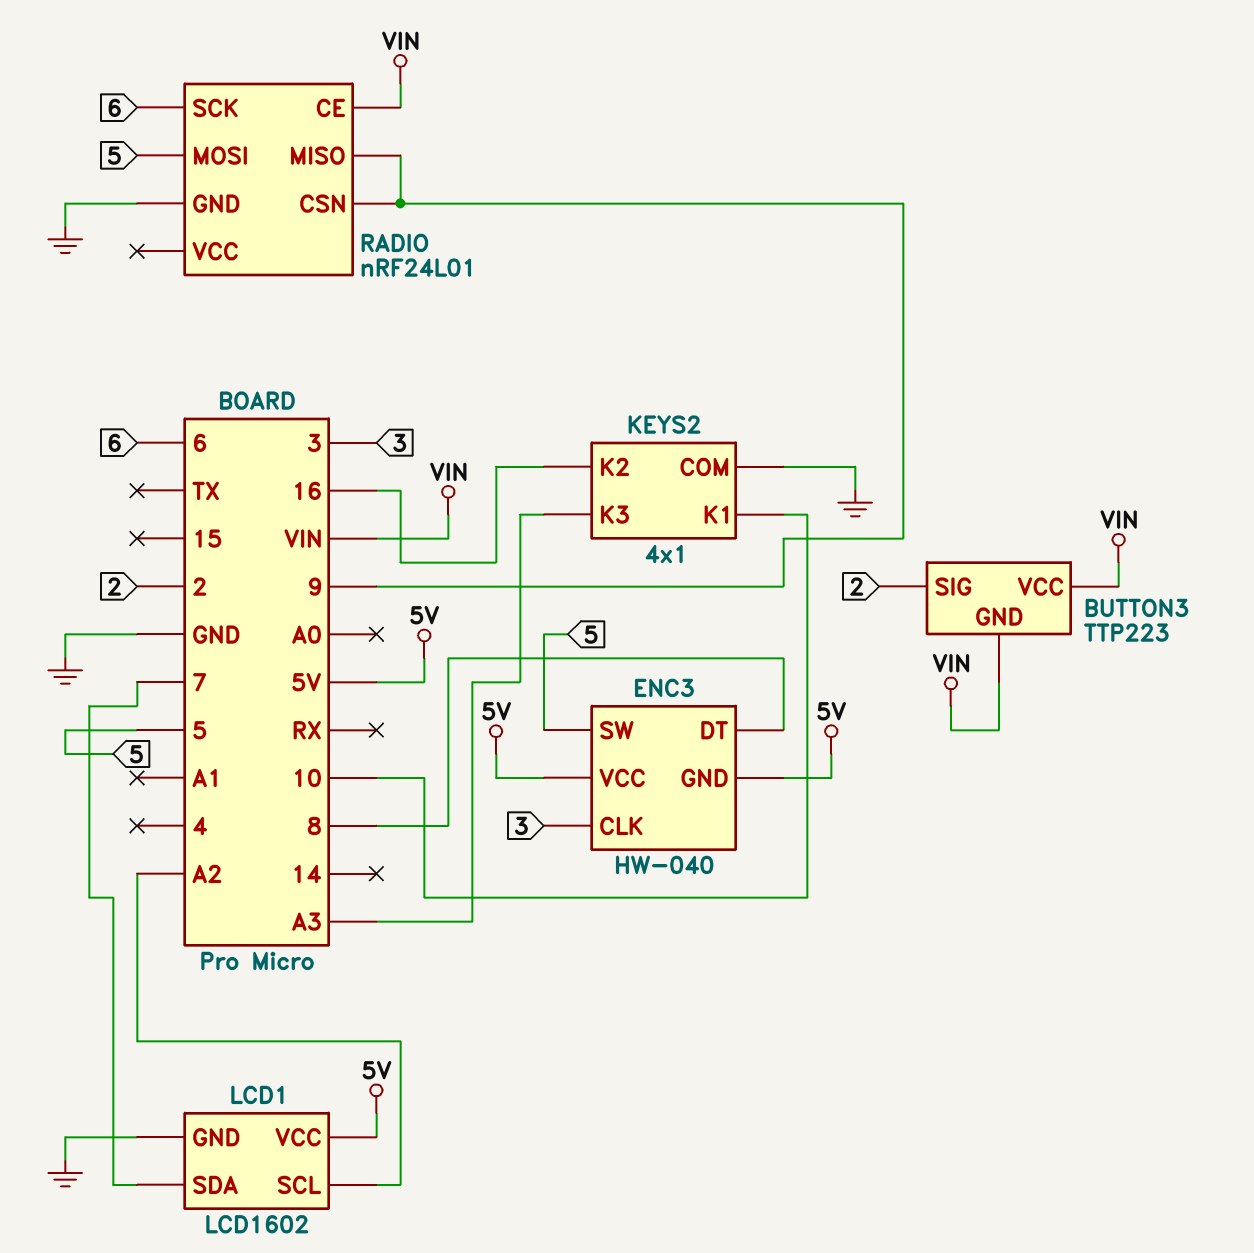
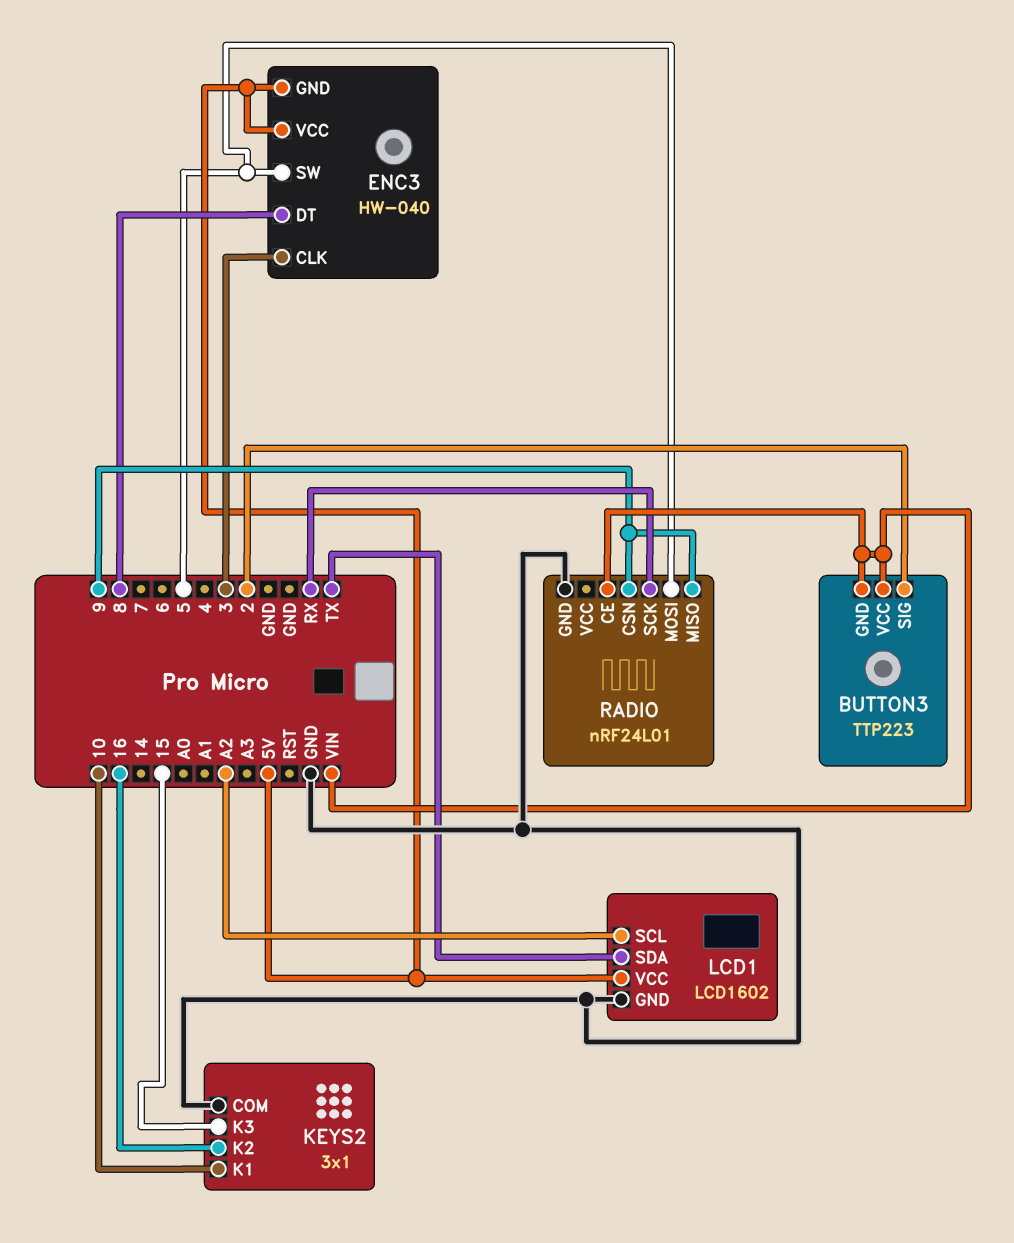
KEYS2: 4x1 -> 3x1
KEYS2 pin K3: A3 -> 15
LCD1 pin SDA: 7 -> TX
RADIO pin SCK: 6 -> RX

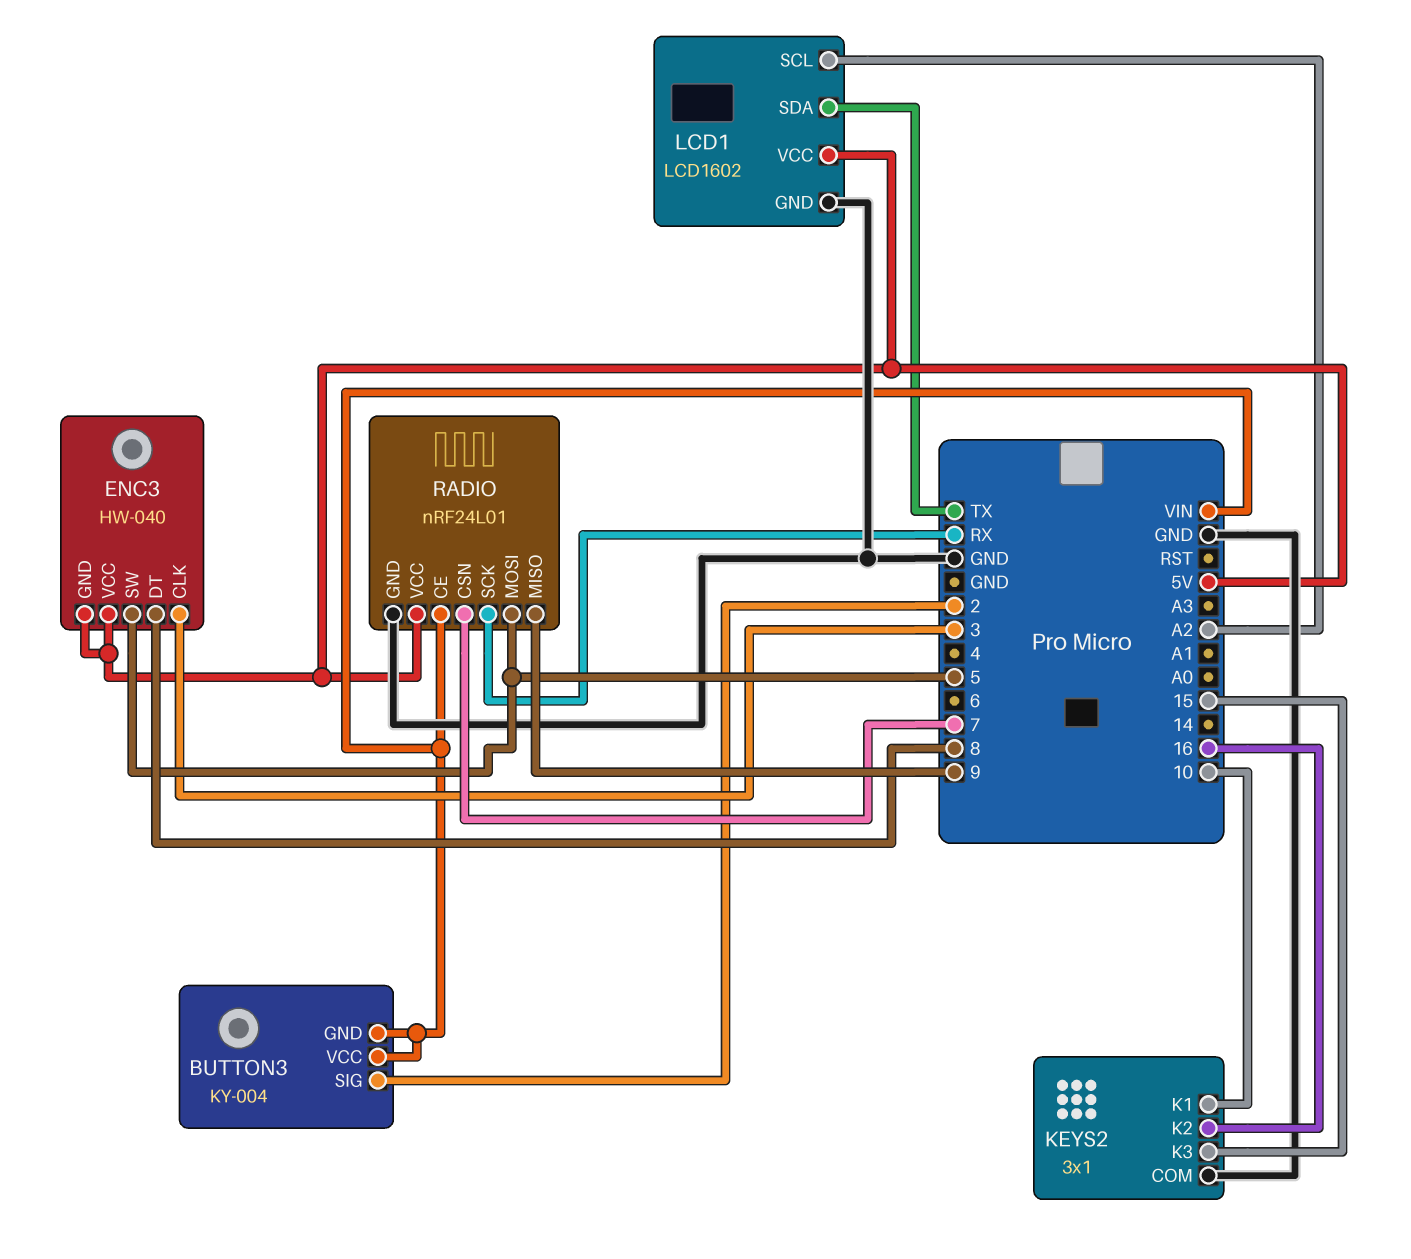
BUTTON3: TTP223 -> KY-004
RADIO pin CSN: 9 -> 7
RADIO pin VCC: none -> 5V

